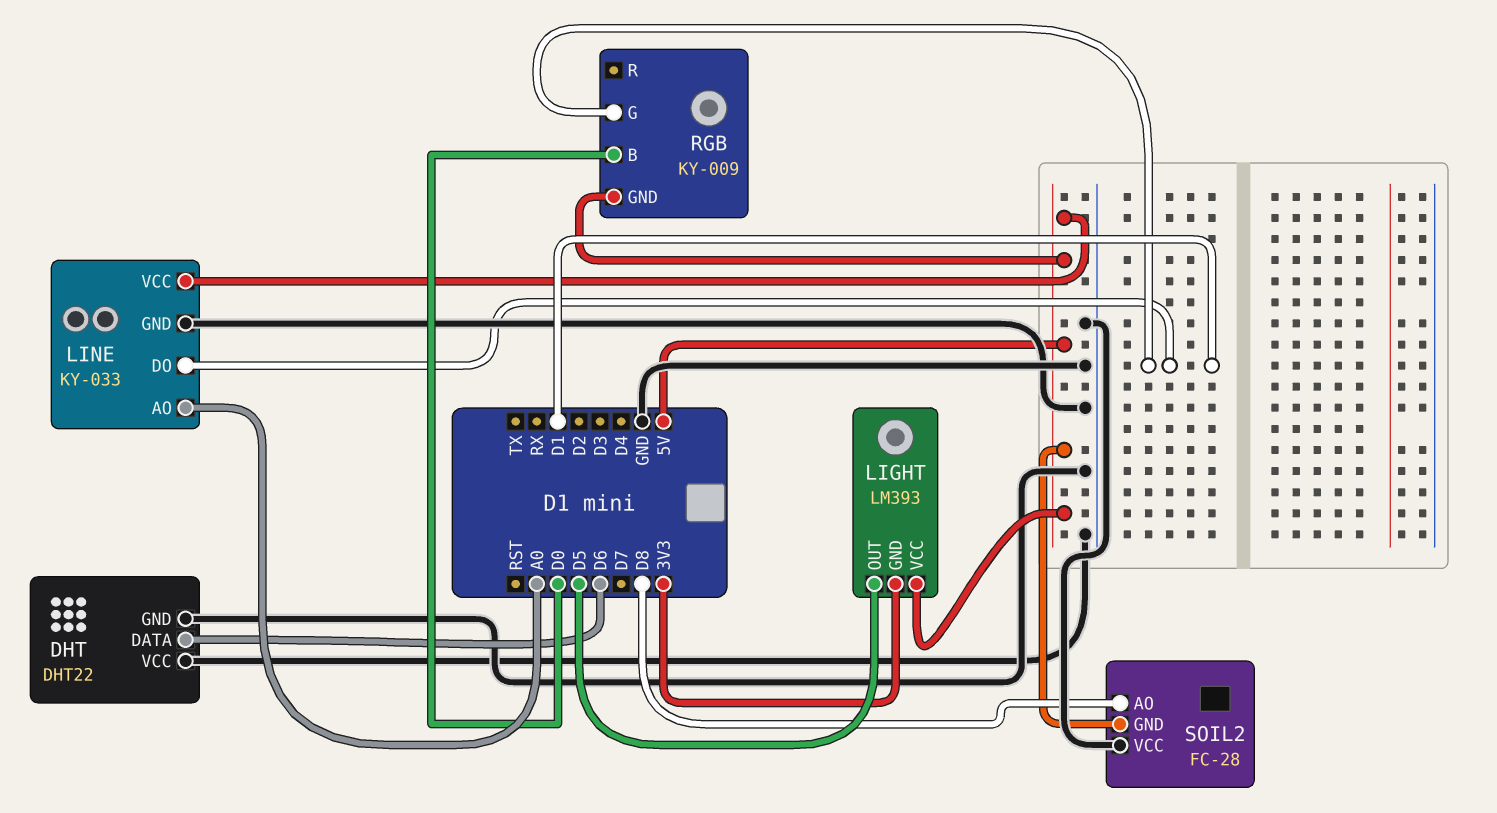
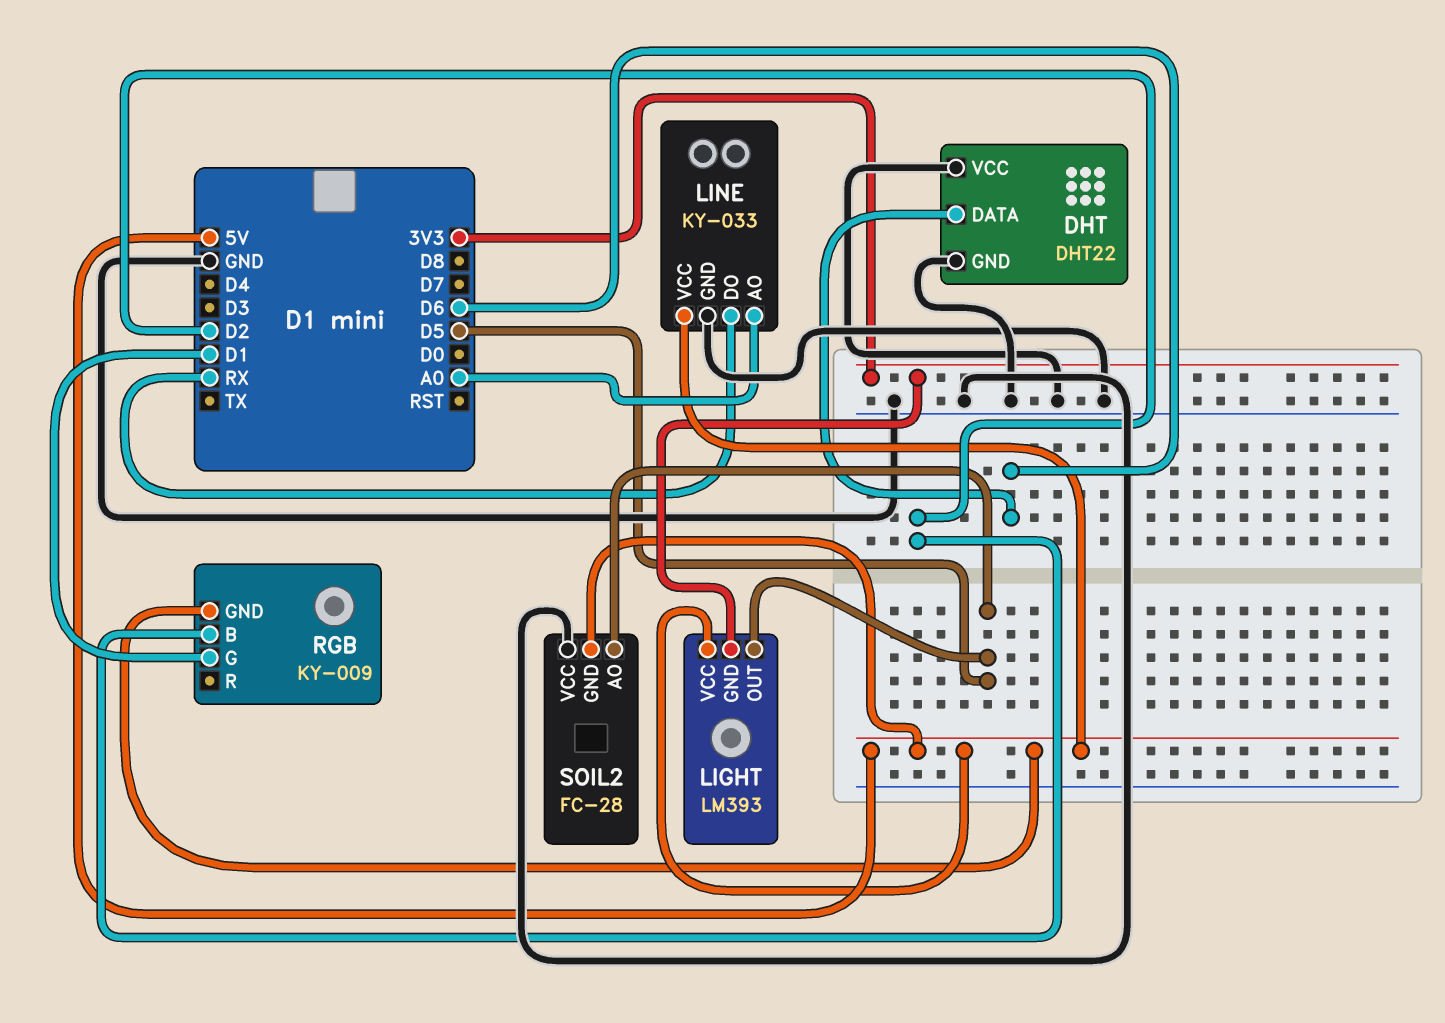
LINE pin DO: D1 -> RX
RGB pin B: D0 -> D2
SOIL2 pin AO: D8 -> D5

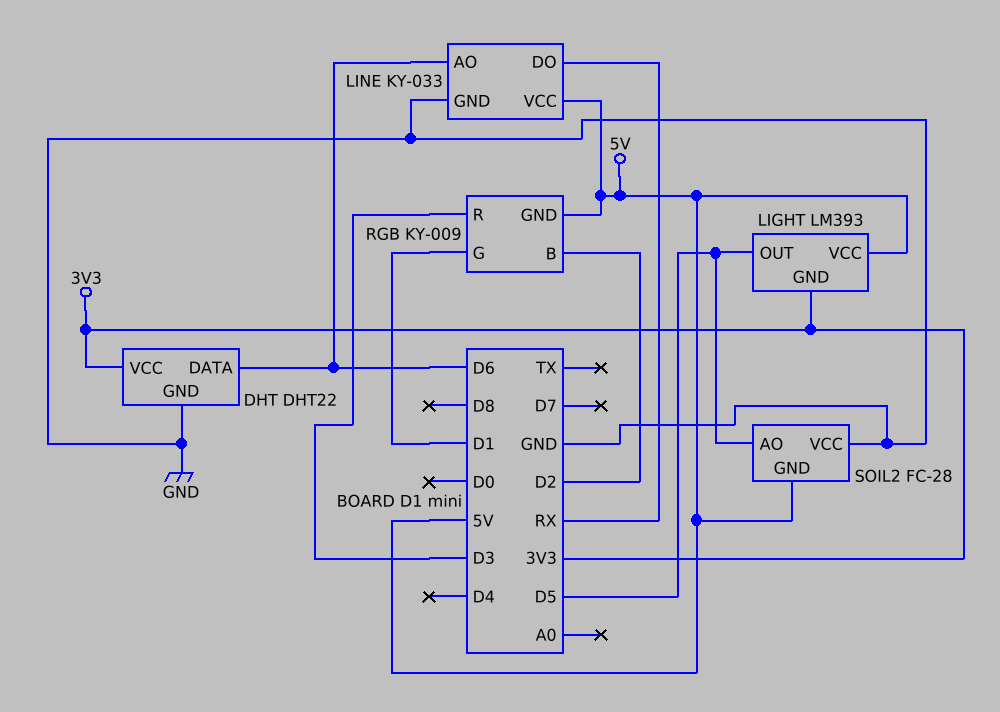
DHT pin VCC: GND -> 3V3
LINE pin AO: A0 -> D6
RGB pin R: none -> D3

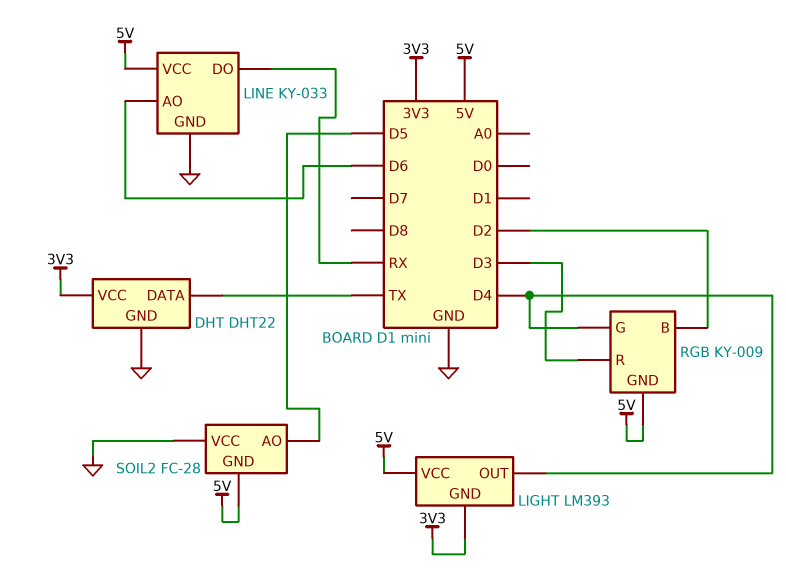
DHT pin DATA: D6 -> TX
LIGHT pin OUT: D5 -> D4
RGB pin G: D1 -> D4

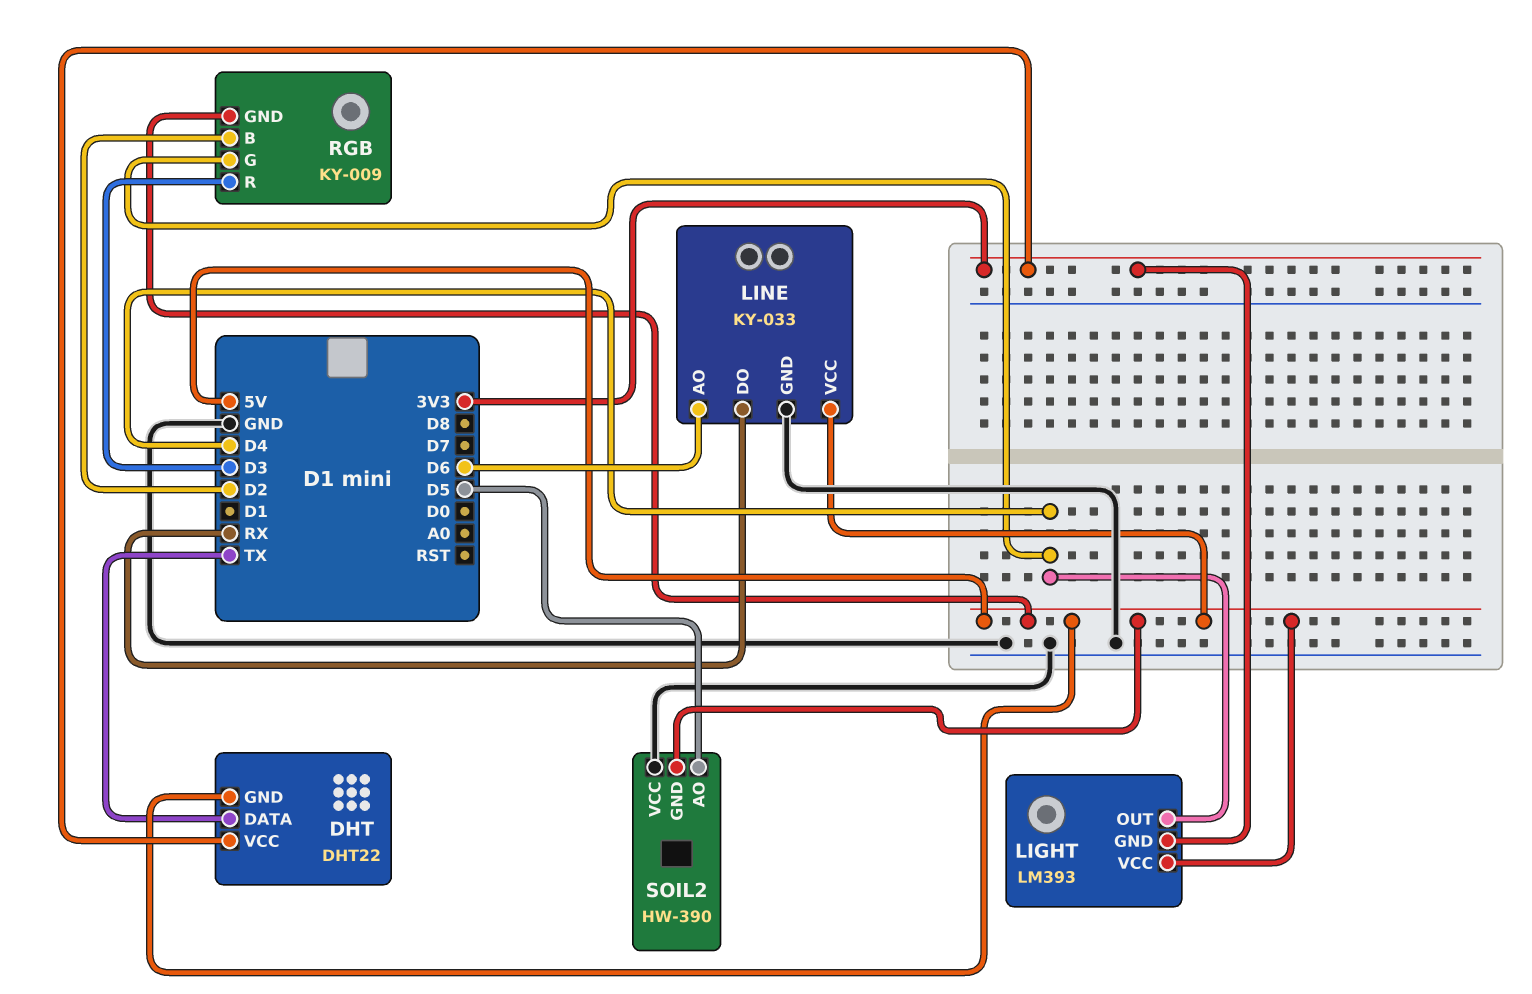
DHT pin GND: GND -> 5V
SOIL2: FC-28 -> HW-390

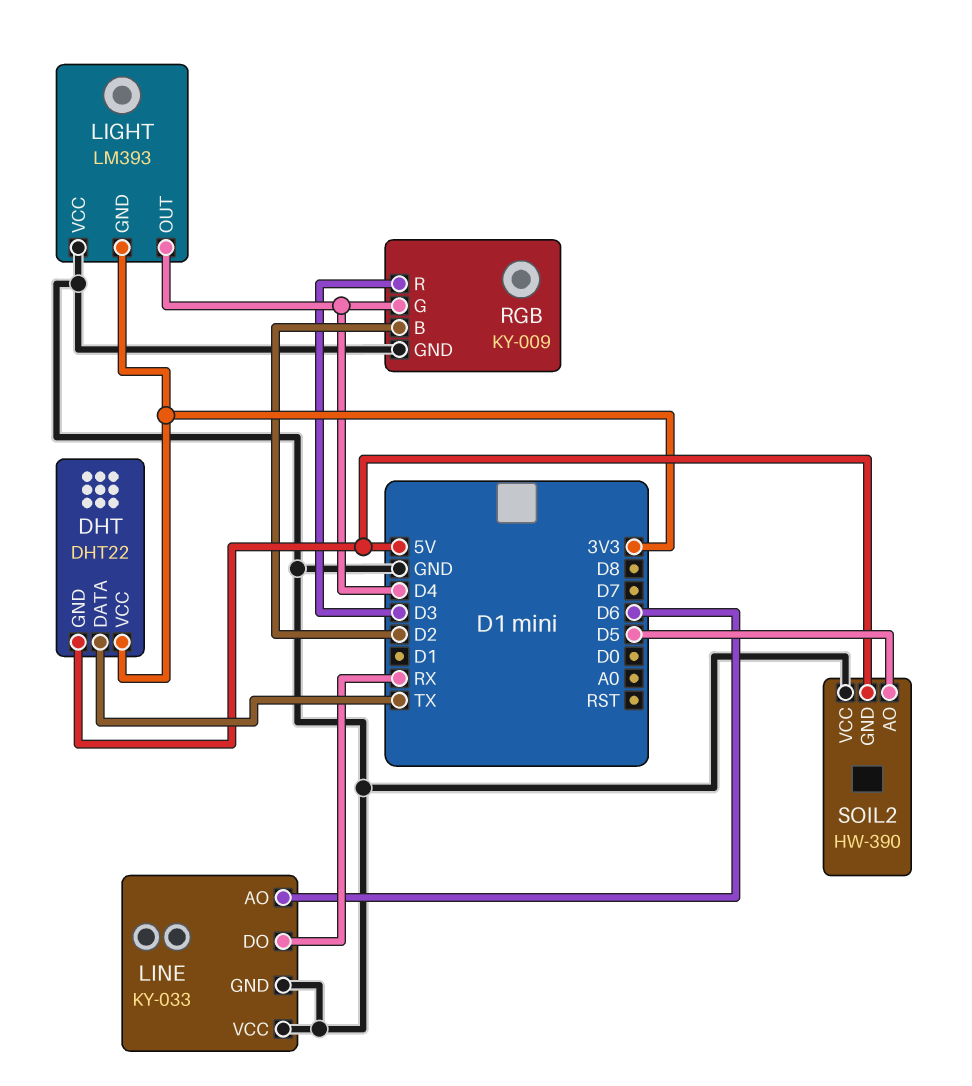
LIGHT pin VCC: 5V -> GND
LINE pin VCC: 5V -> GND
RGB pin GND: 5V -> GND

